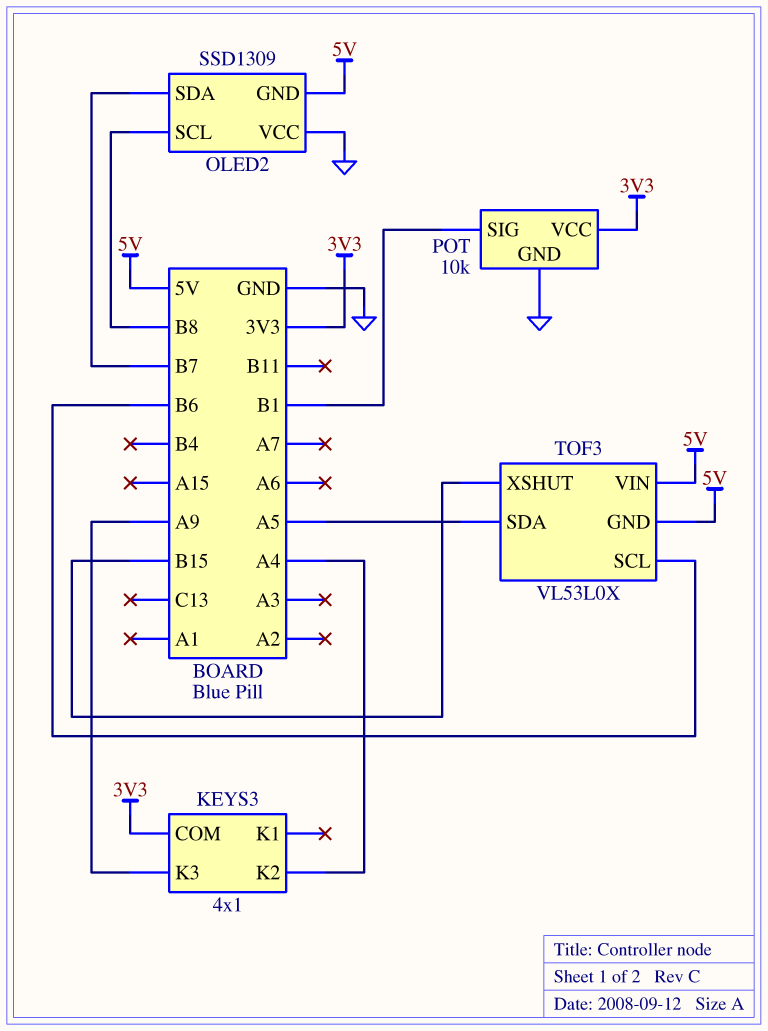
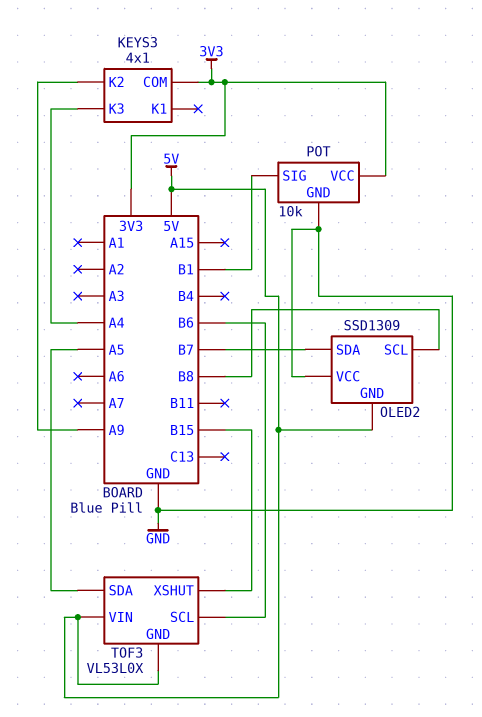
KEYS3 pin K2: A4 -> A9
KEYS3 pin K3: A9 -> A4

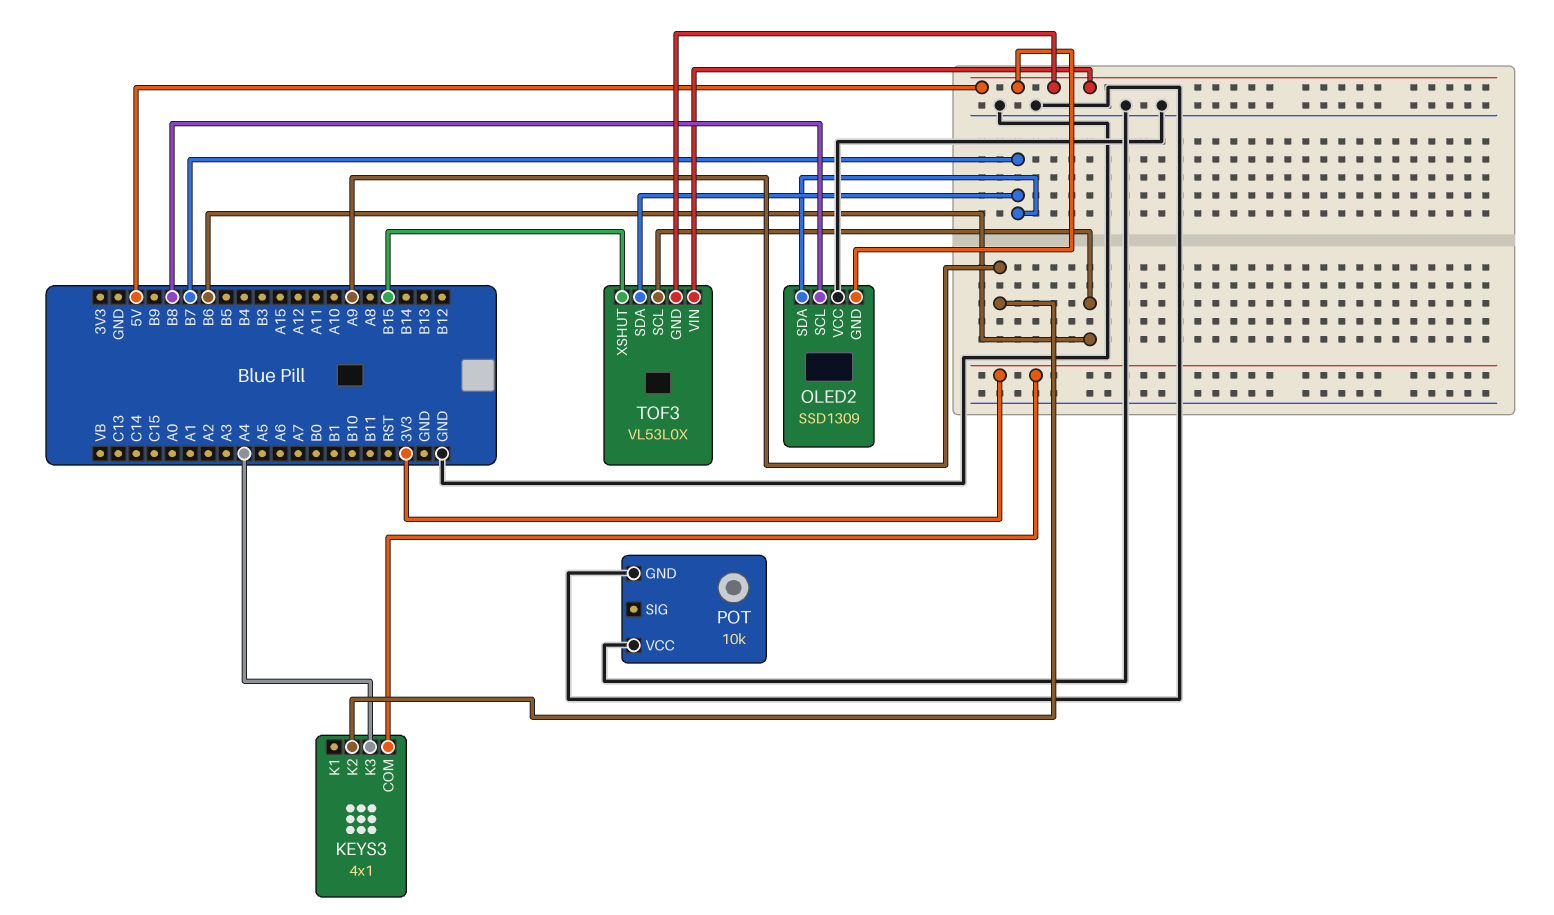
POT pin SIG: B1 -> none
POT pin VCC: 3V3 -> GND
TOF3 pin SDA: A5 -> B7

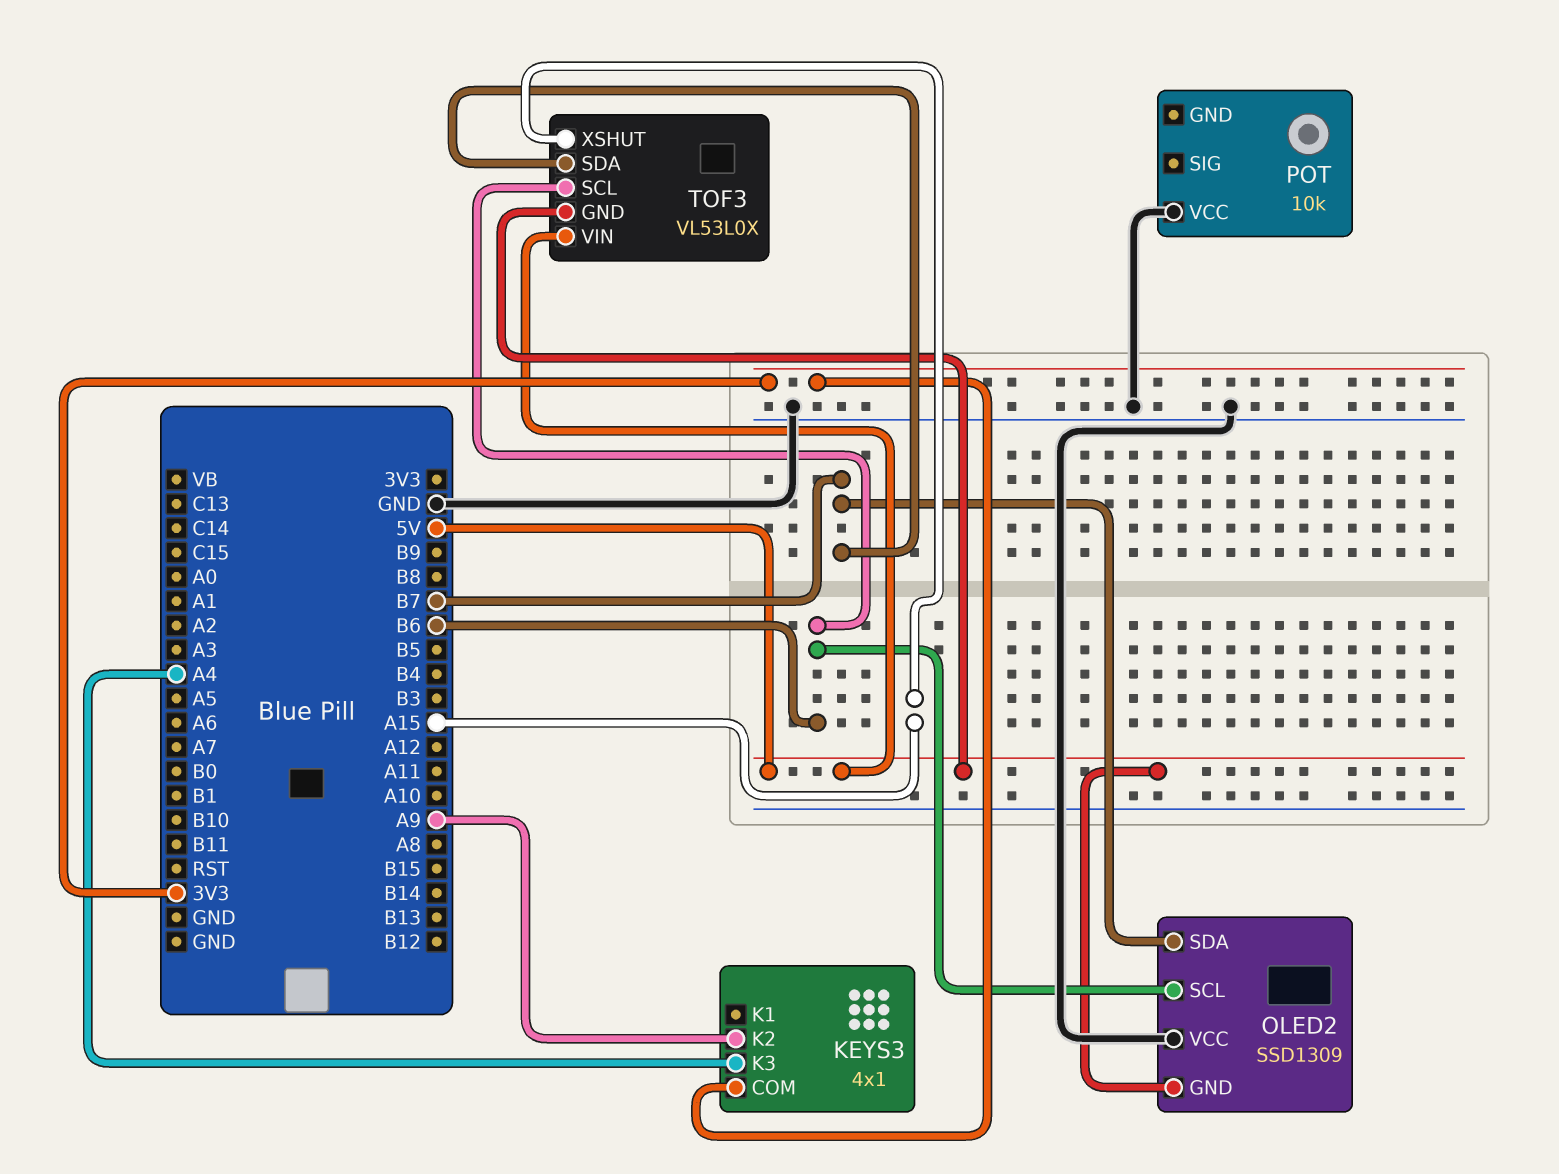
OLED2 pin SCL: B8 -> B6
POT pin GND: GND -> none
TOF3 pin XSHUT: B15 -> A15

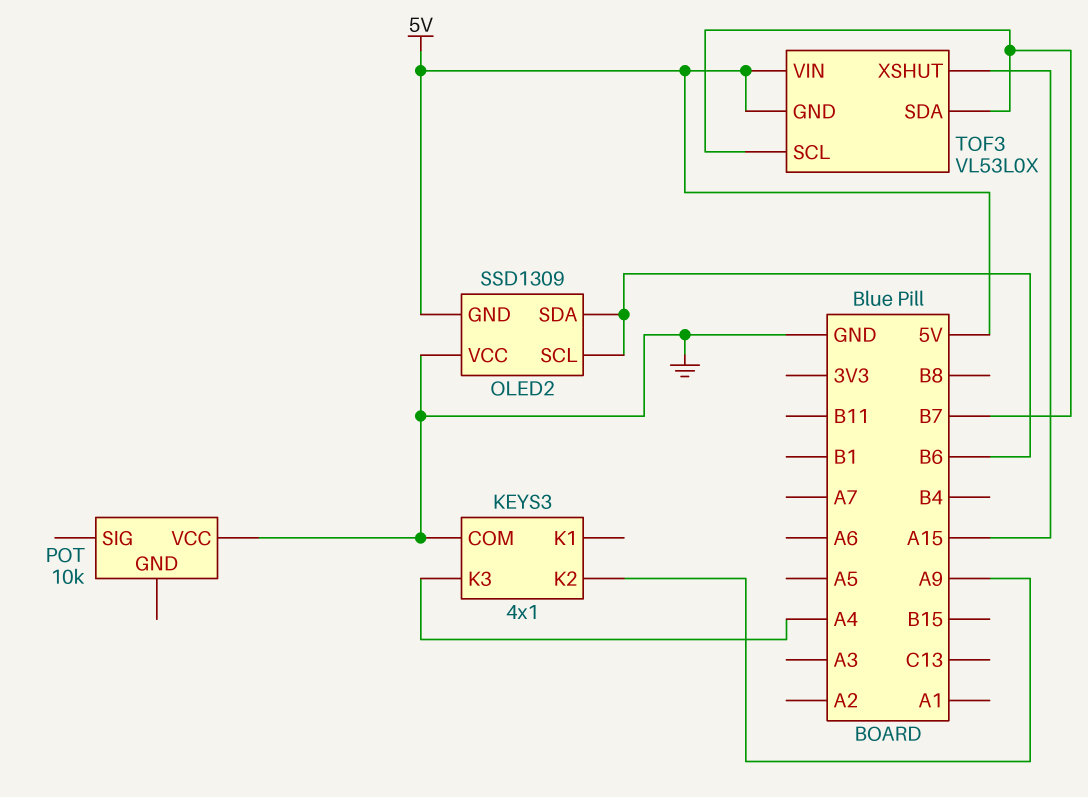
KEYS3 pin COM: 3V3 -> GND
OLED2 pin SDA: B7 -> B6
TOF3 pin SCL: B6 -> B7

